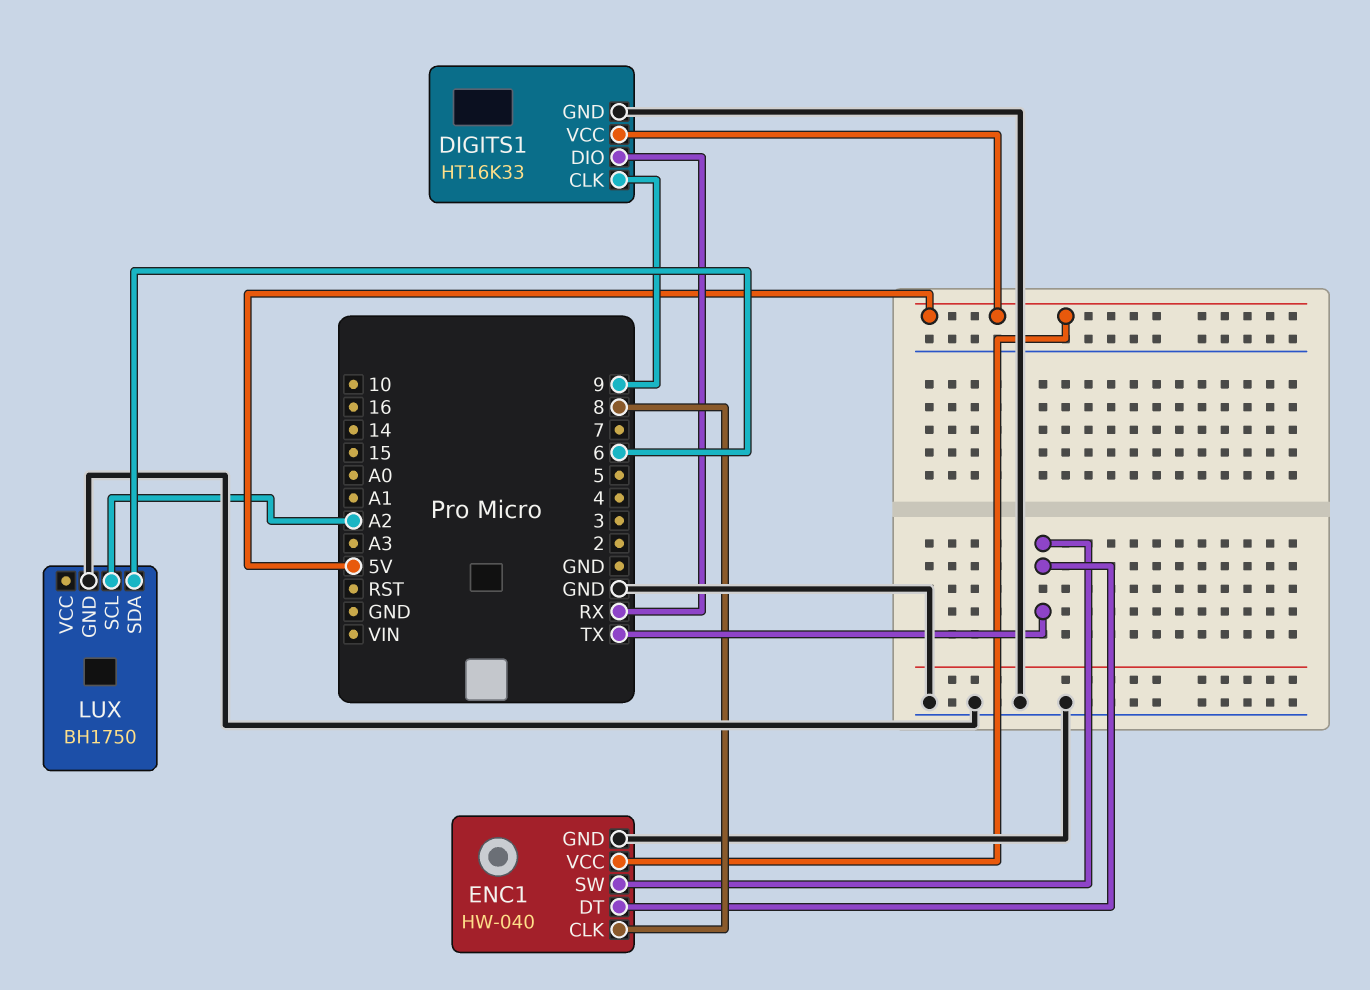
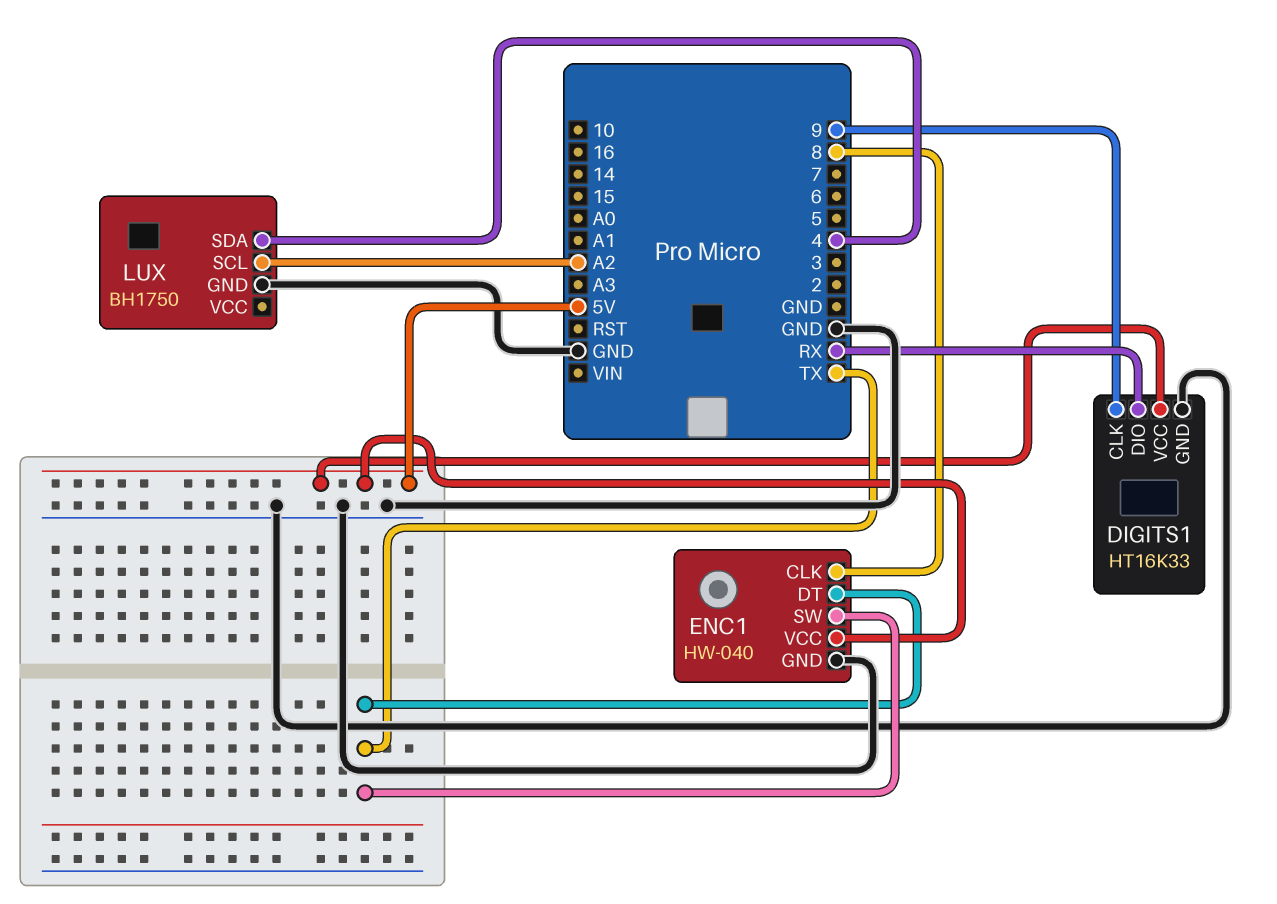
LUX pin SDA: 6 -> 4

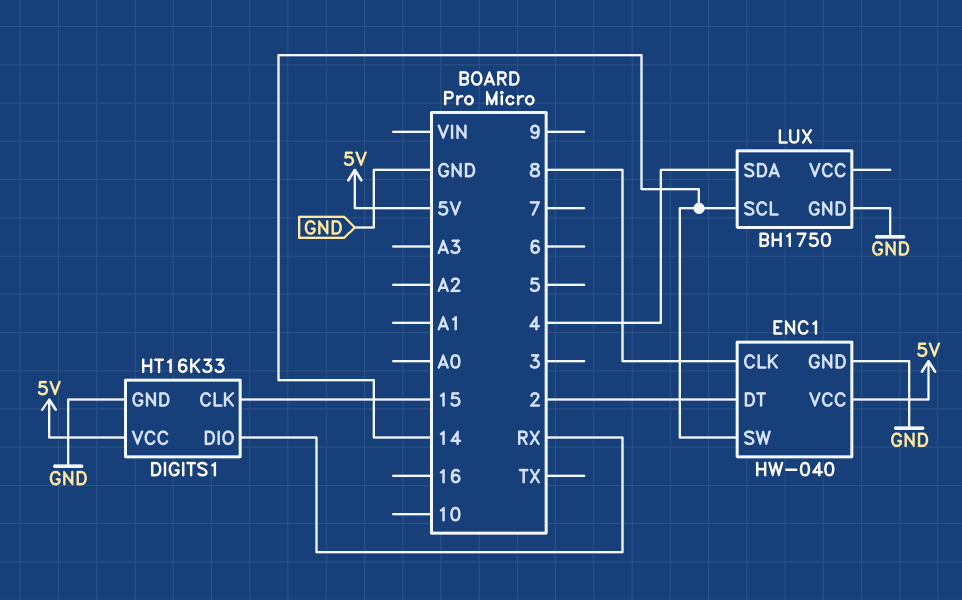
DIGITS1 pin CLK: 9 -> 15
ENC1 pin DT: TX -> 2
ENC1 pin SW: TX -> 14
LUX pin SCL: A2 -> 14

